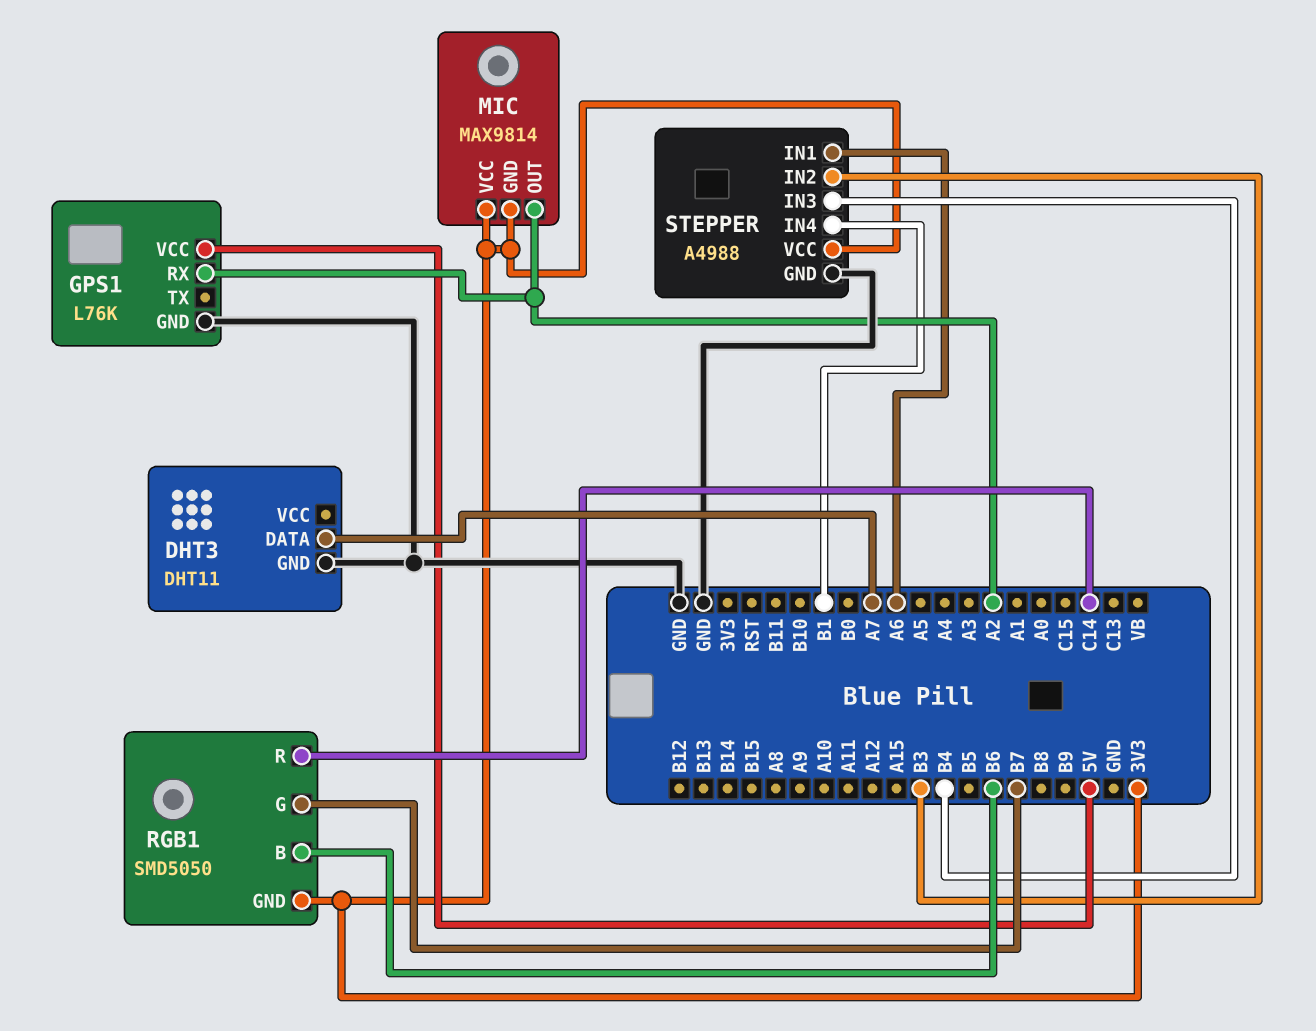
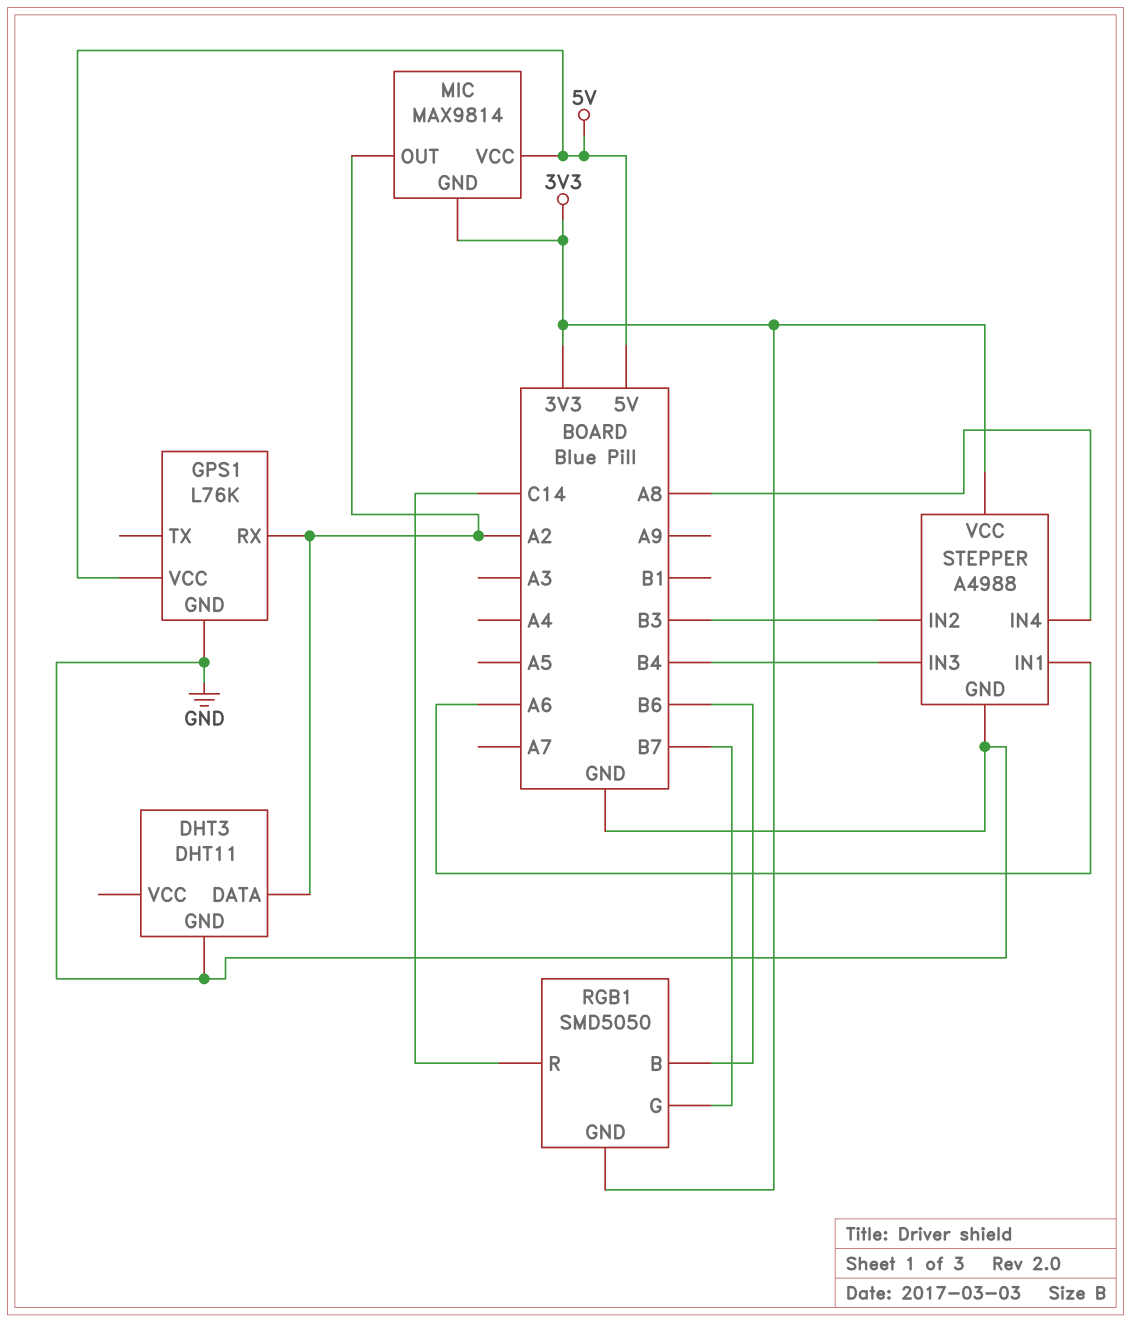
DHT3 pin DATA: A7 -> A2
MIC pin VCC: 3V3 -> 5V
STEPPER pin IN4: B1 -> A8

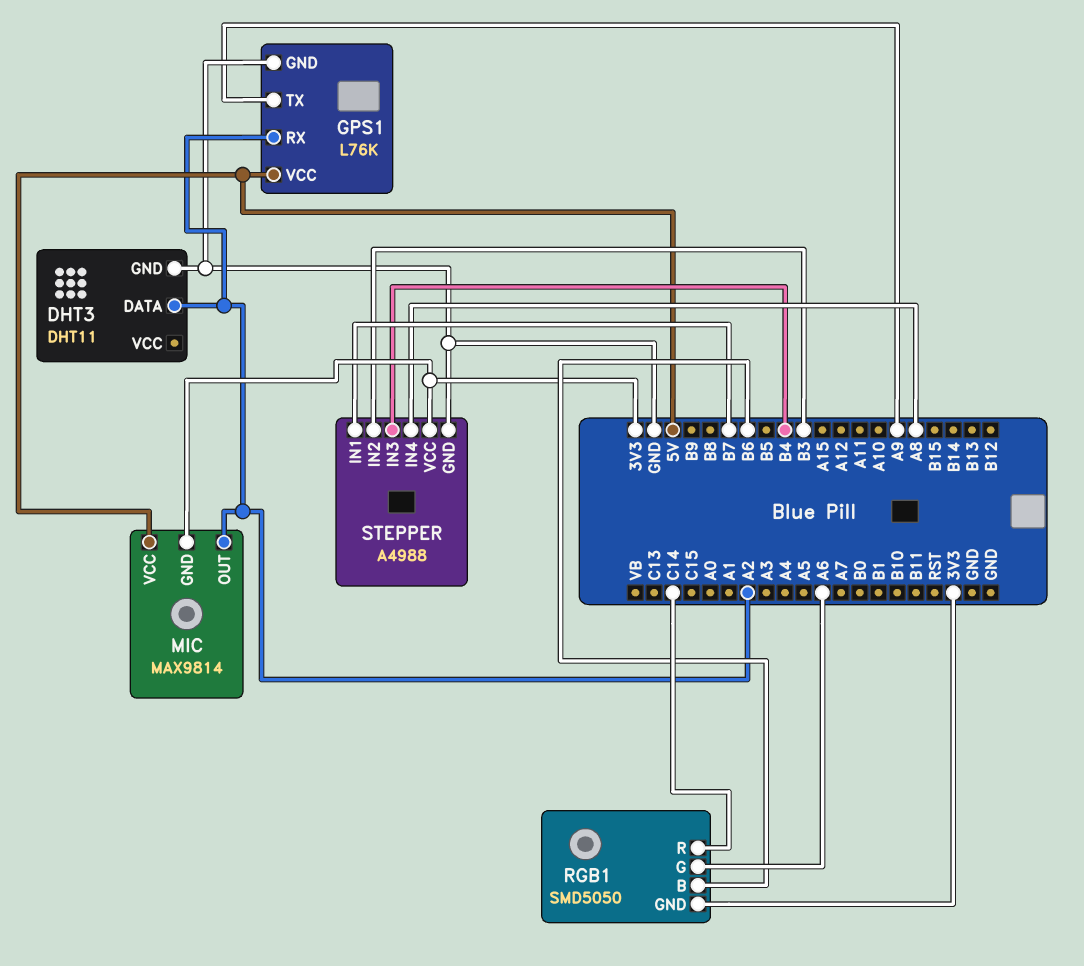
GPS1 pin TX: none -> A9
RGB1 pin G: B7 -> A6
STEPPER pin IN1: A6 -> B7

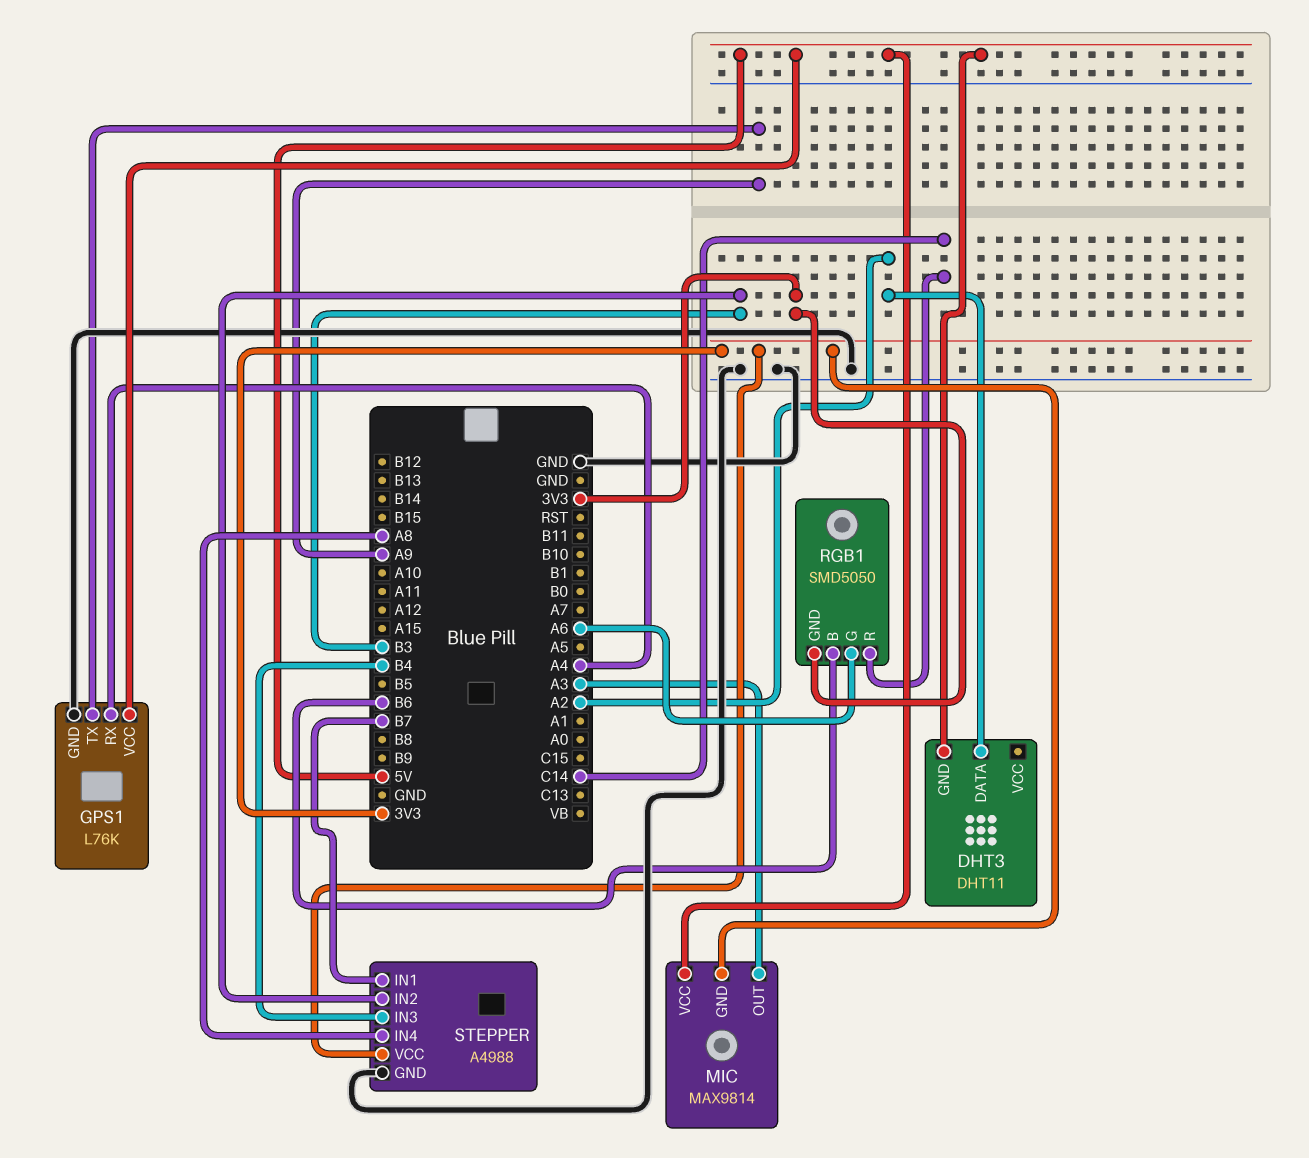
DHT3 pin GND: GND -> 5V
GPS1 pin RX: A2 -> A4
MIC pin OUT: A2 -> A3

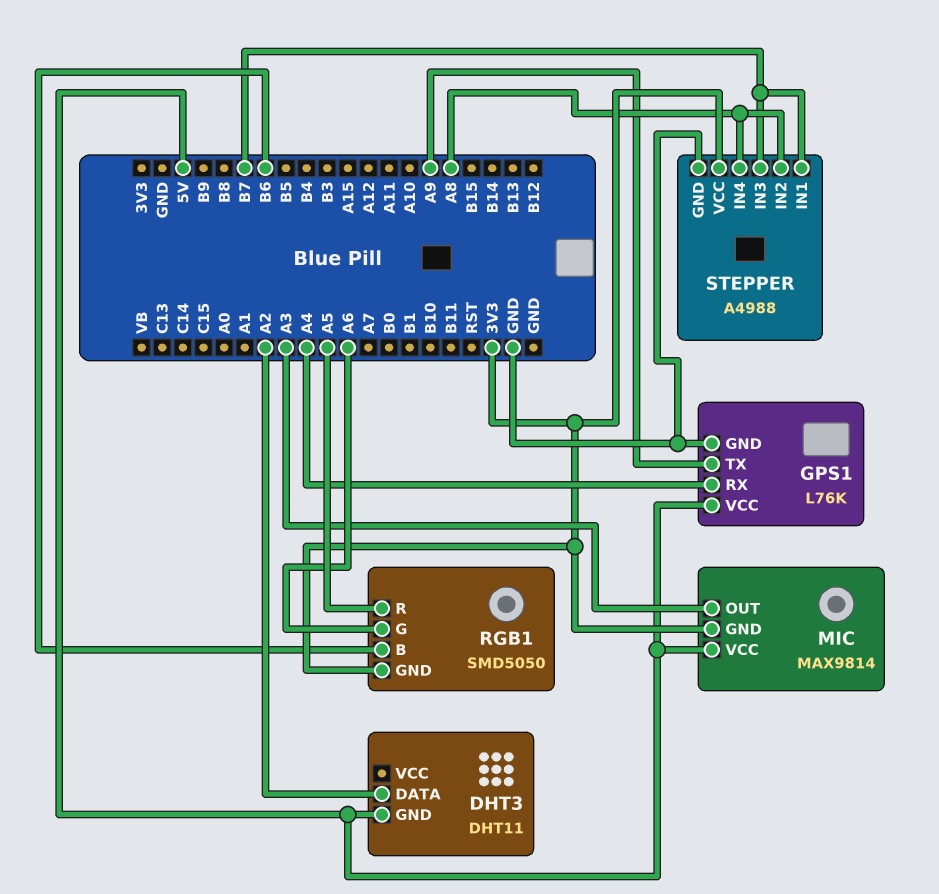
RGB1 pin R: C14 -> A5
STEPPER pin IN2: B3 -> A8
STEPPER pin IN3: B4 -> B7

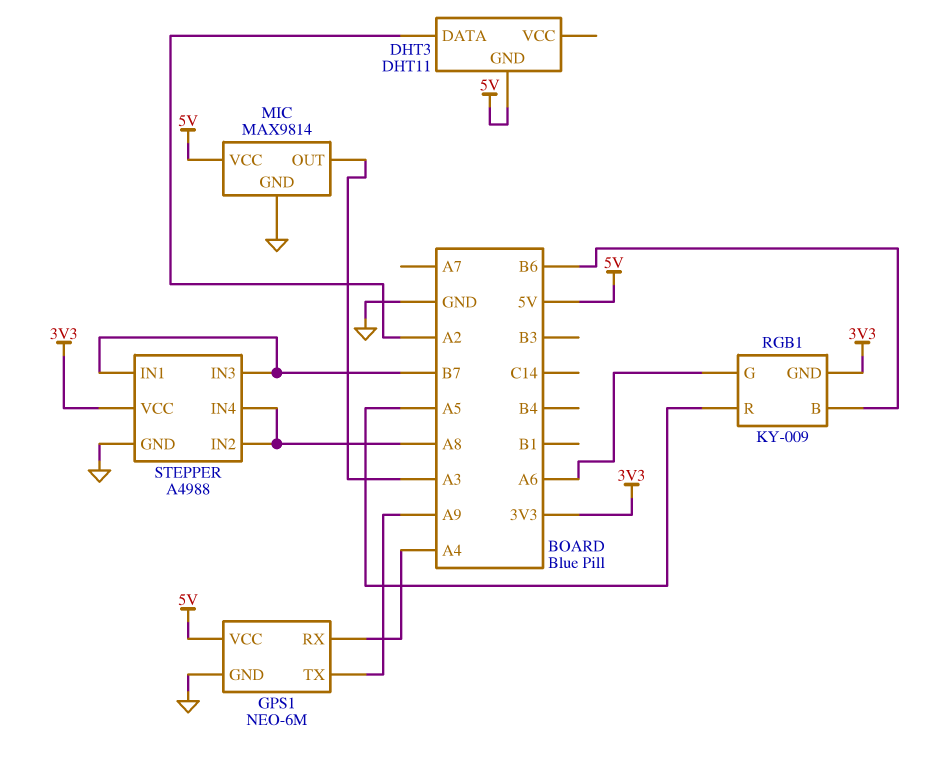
GPS1: L76K -> NEO-6M
MIC pin GND: 3V3 -> GND
RGB1: SMD5050 -> KY-009

